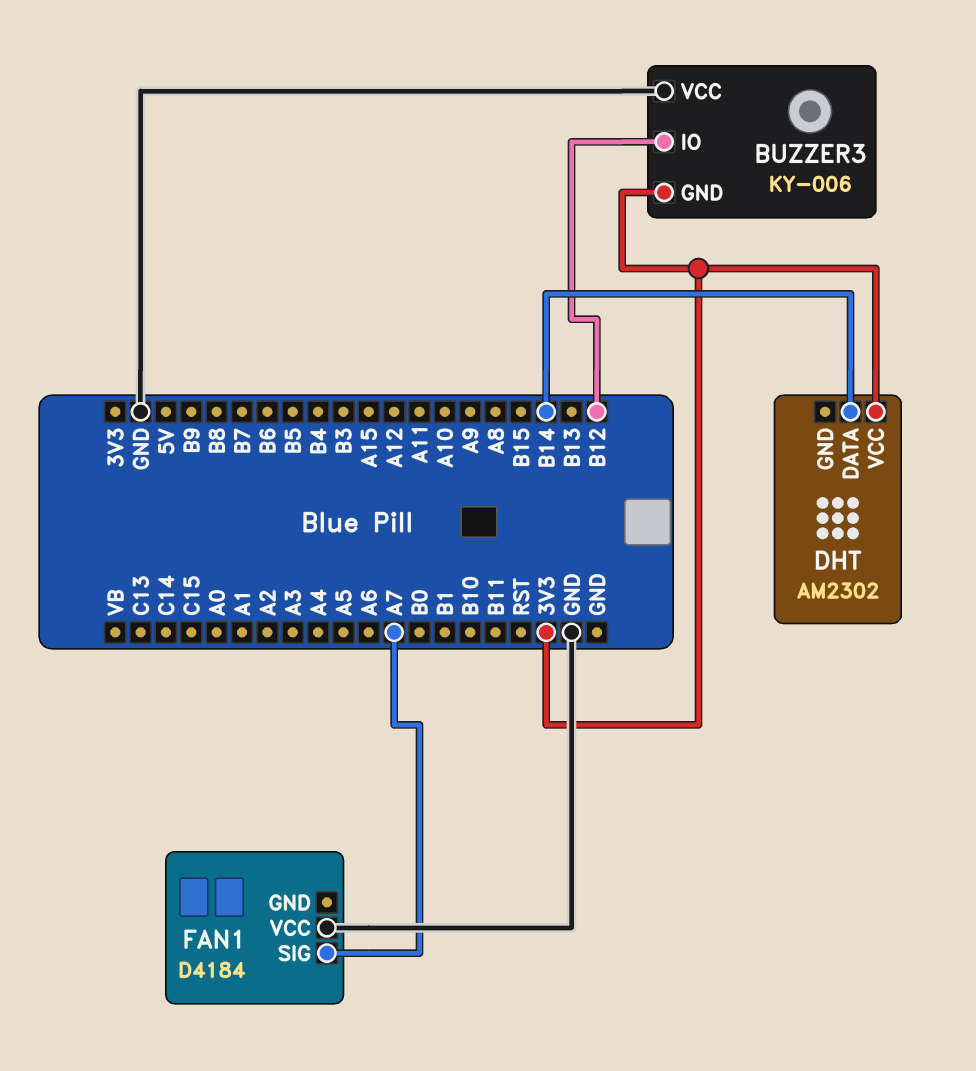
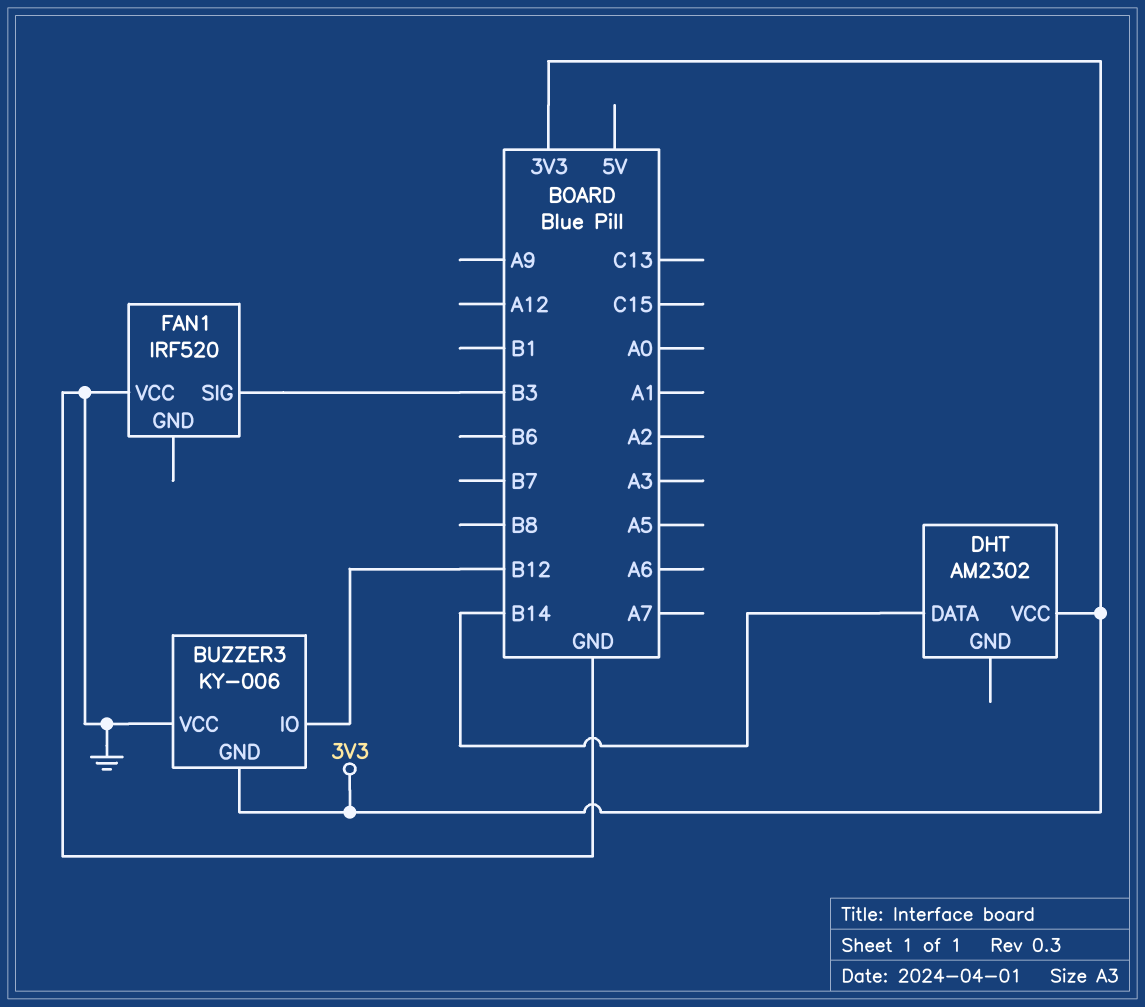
FAN1: D4184 -> IRF520
FAN1 pin SIG: A7 -> B3

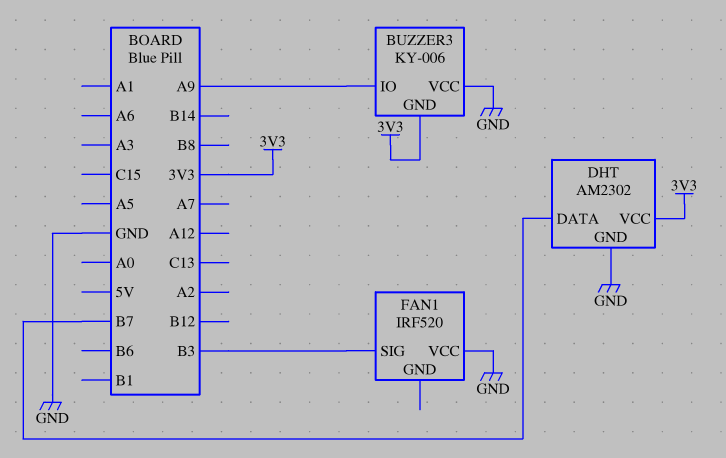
BUZZER3 pin IO: B12 -> A9
DHT pin DATA: B14 -> B7
DHT pin GND: none -> GND

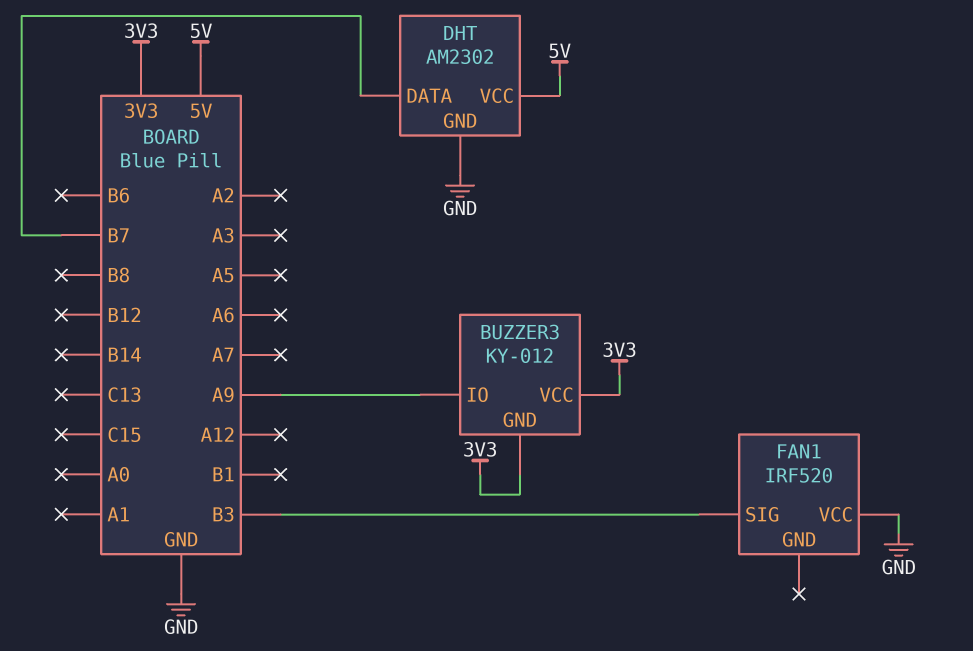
BUZZER3: KY-006 -> KY-012
BUZZER3 pin VCC: GND -> 3V3
DHT pin VCC: 3V3 -> 5V

